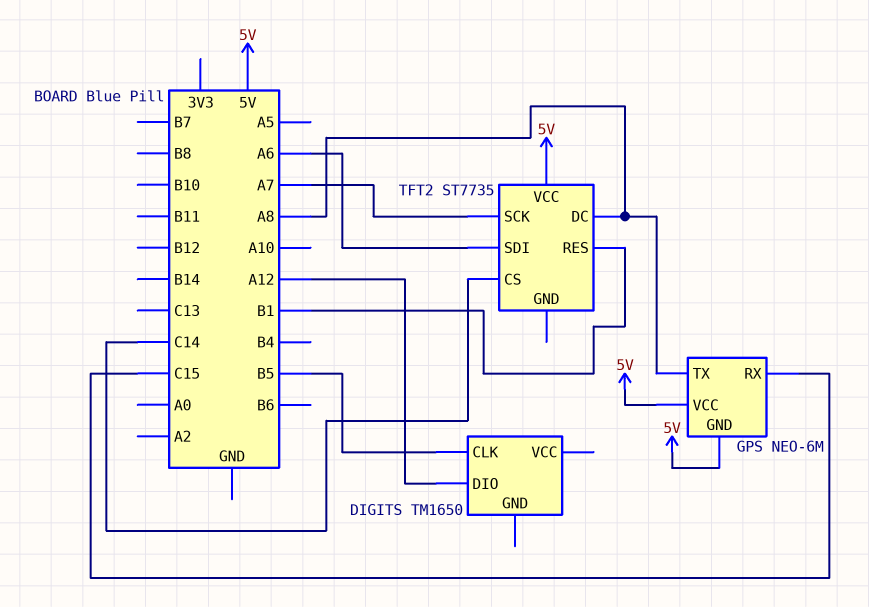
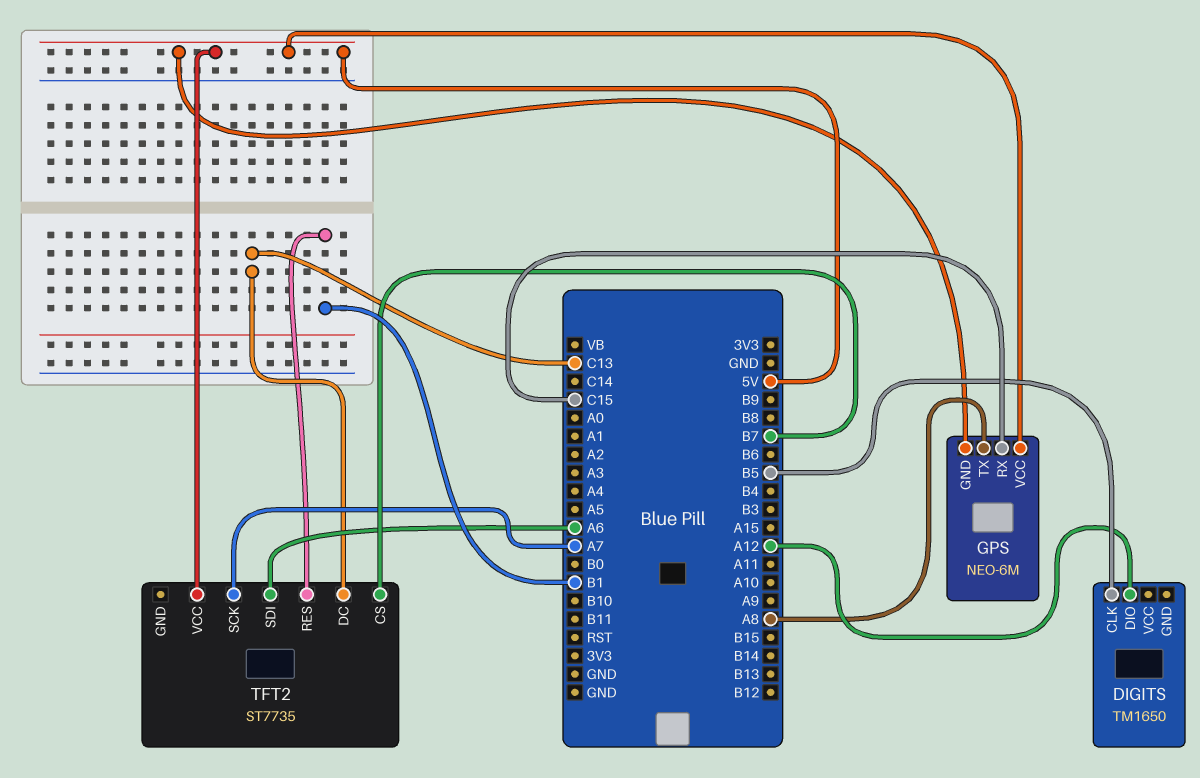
TFT2 pin CS: C14 -> B7
TFT2 pin DC: A8 -> C13

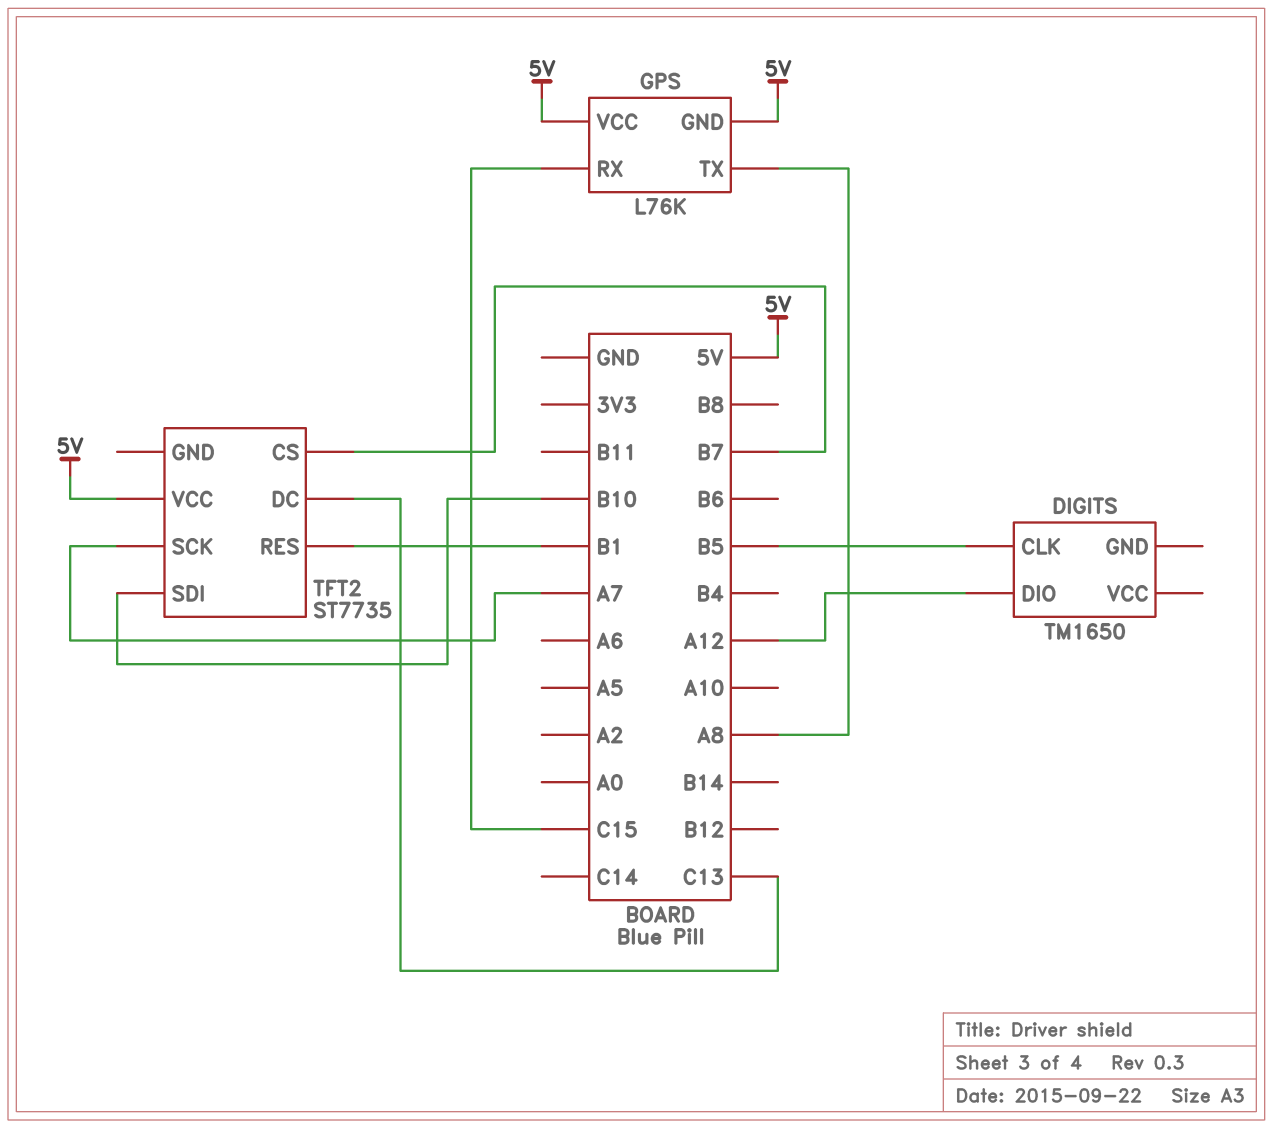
GPS: NEO-6M -> L76K
TFT2 pin SDI: A6 -> B10

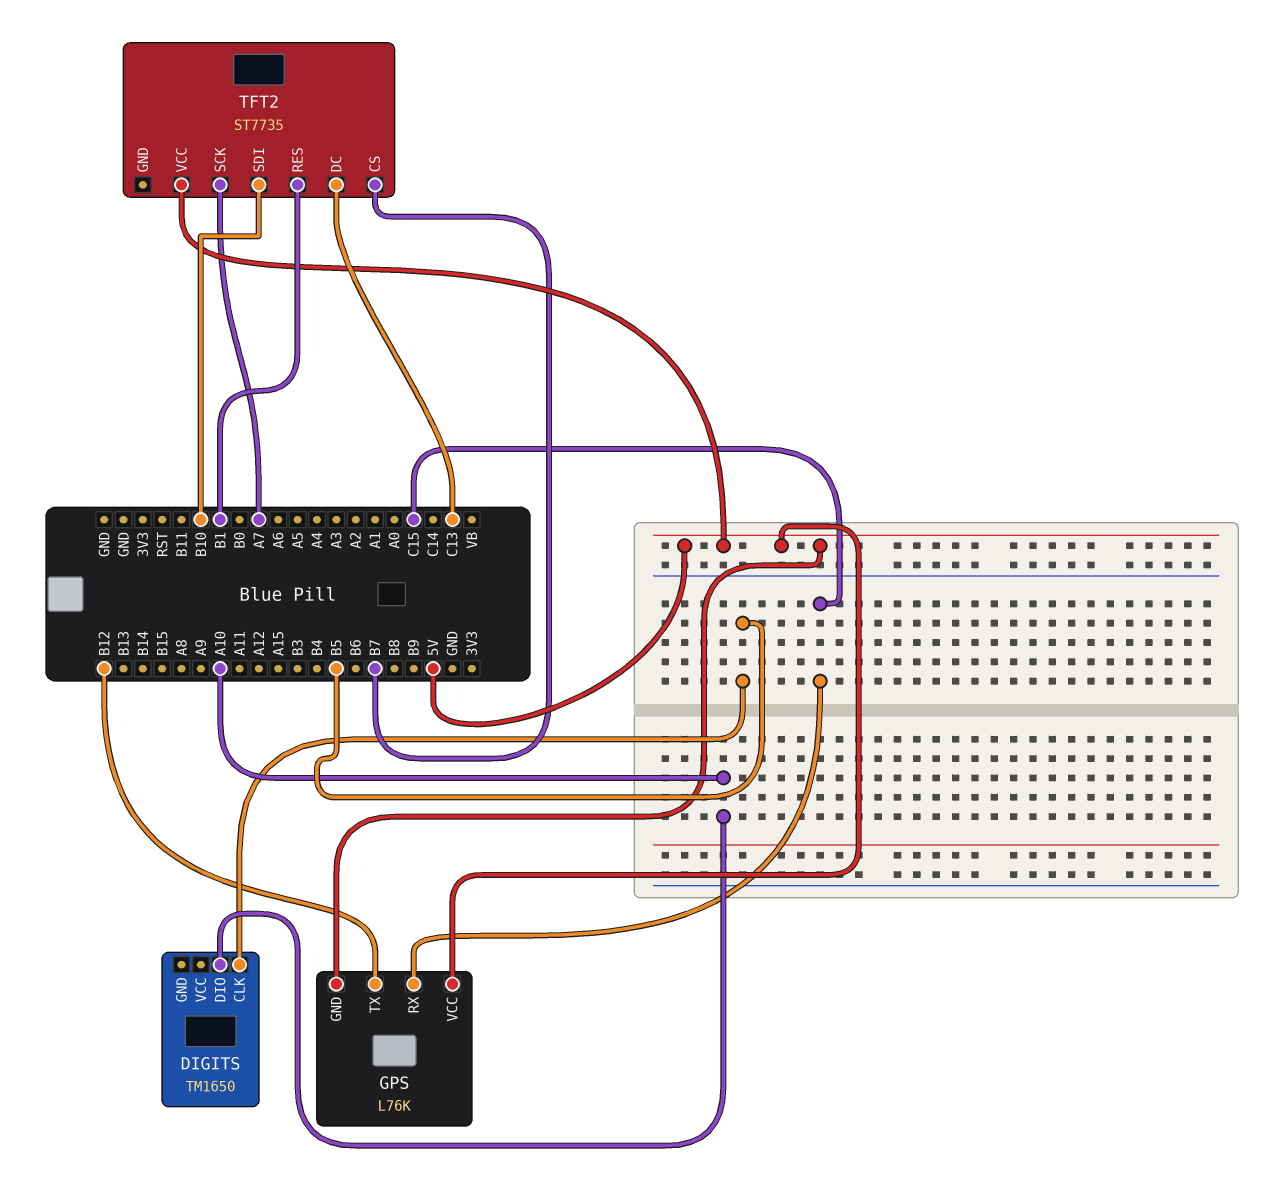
DIGITS pin DIO: A12 -> A10
GPS pin TX: A8 -> B12

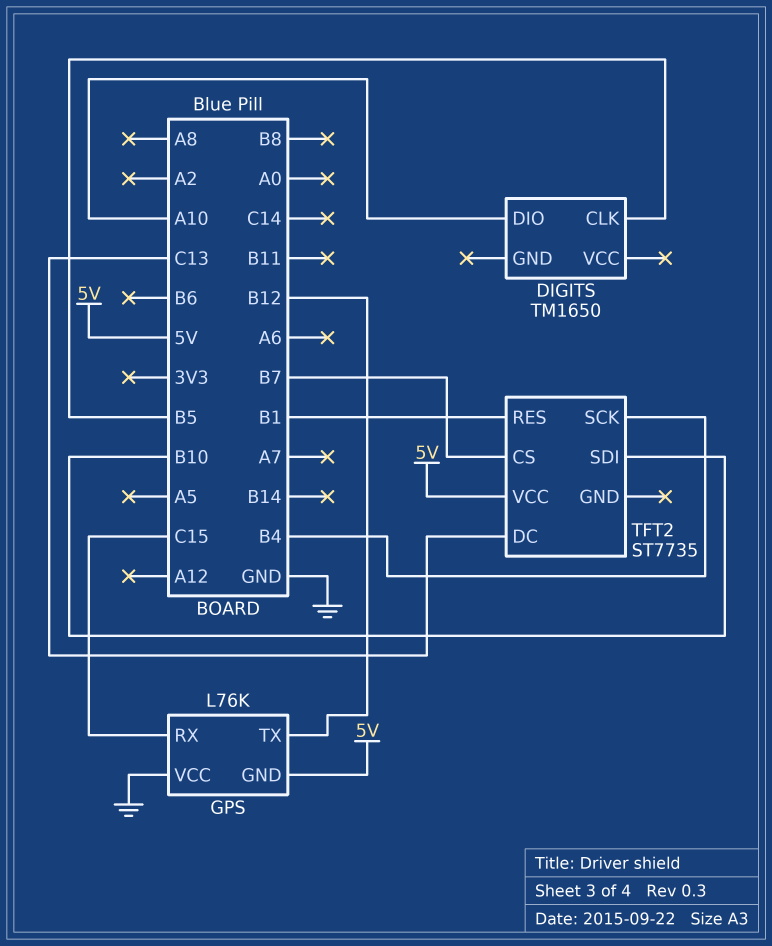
GPS pin VCC: 5V -> GND
TFT2 pin SCK: A7 -> B4

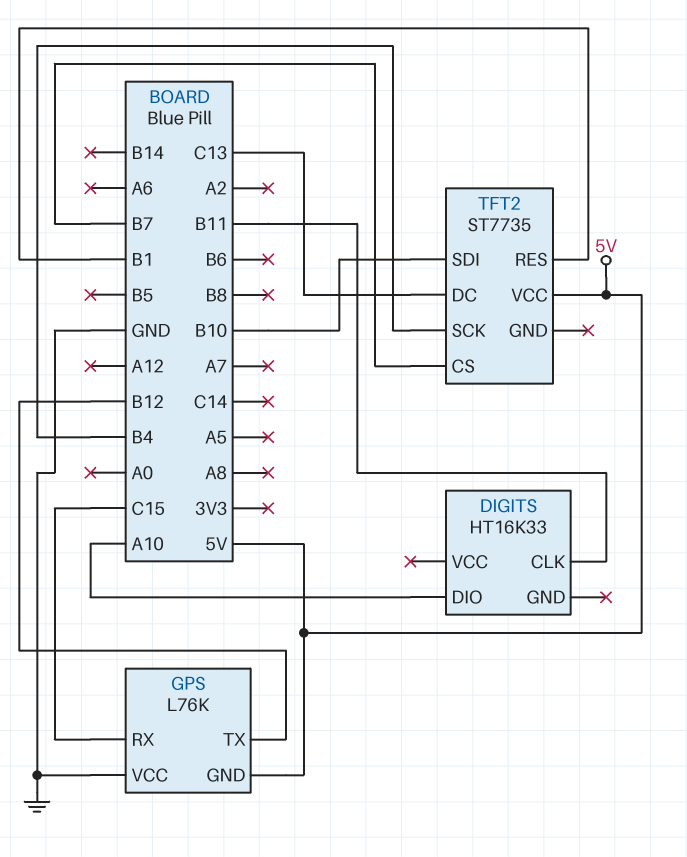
DIGITS: TM1650 -> HT16K33
DIGITS pin CLK: B5 -> B11

